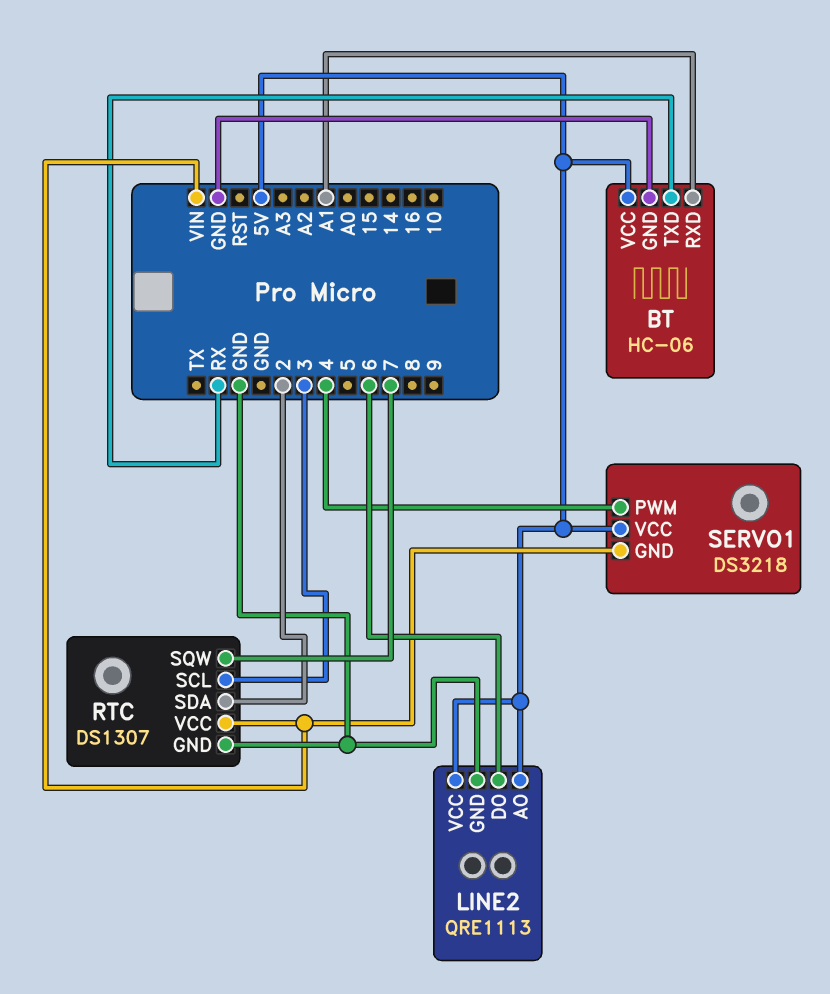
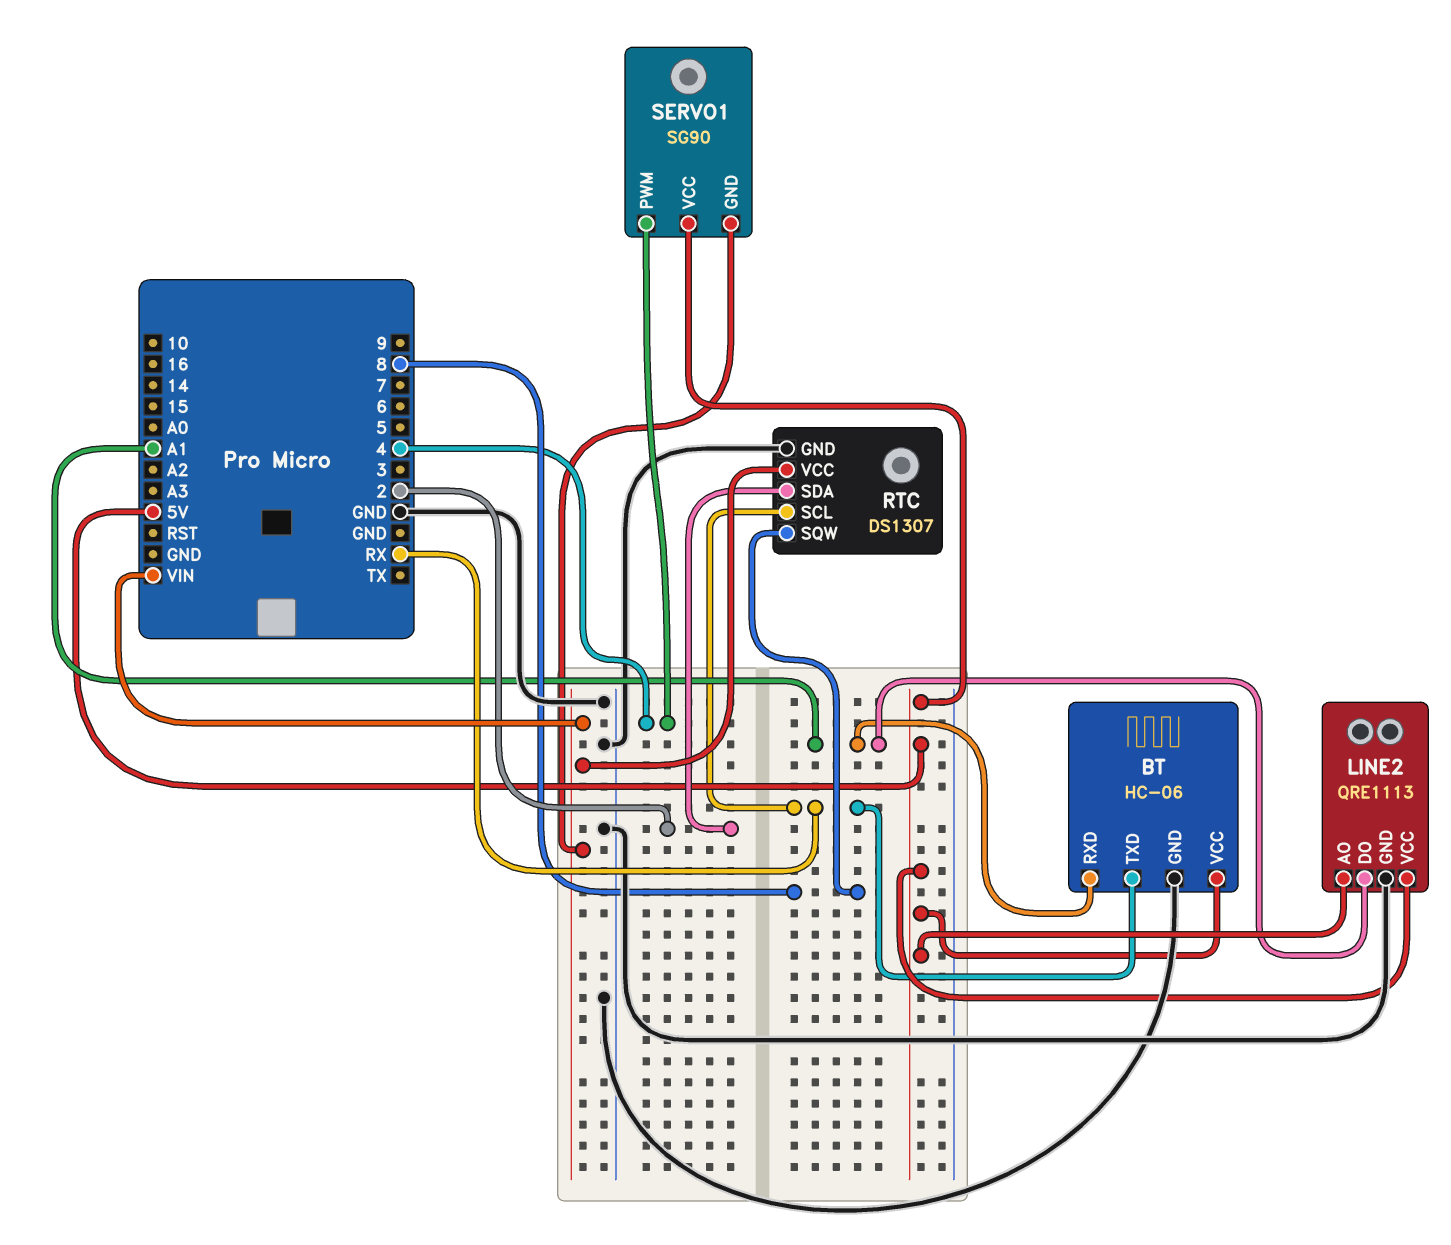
LINE2 pin DO: 6 -> A1
RTC pin SCL: 3 -> RX
RTC pin SQW: 7 -> 8
SERVO1: DS3218 -> SG90

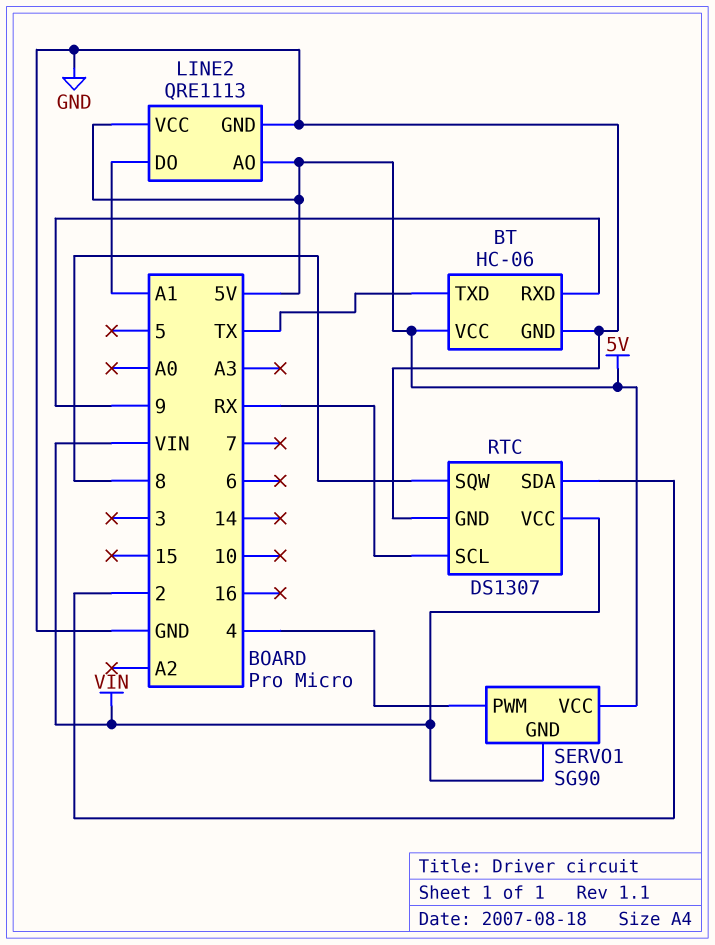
BT pin RXD: A1 -> 9
BT pin TXD: RX -> TX

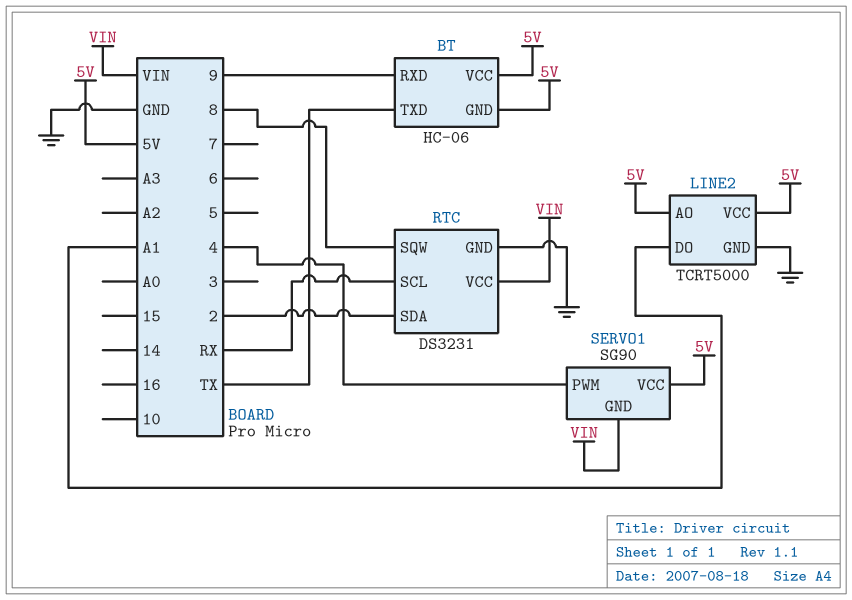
BT pin GND: GND -> 5V
LINE2: QRE1113 -> TCRT5000
RTC: DS1307 -> DS3231

